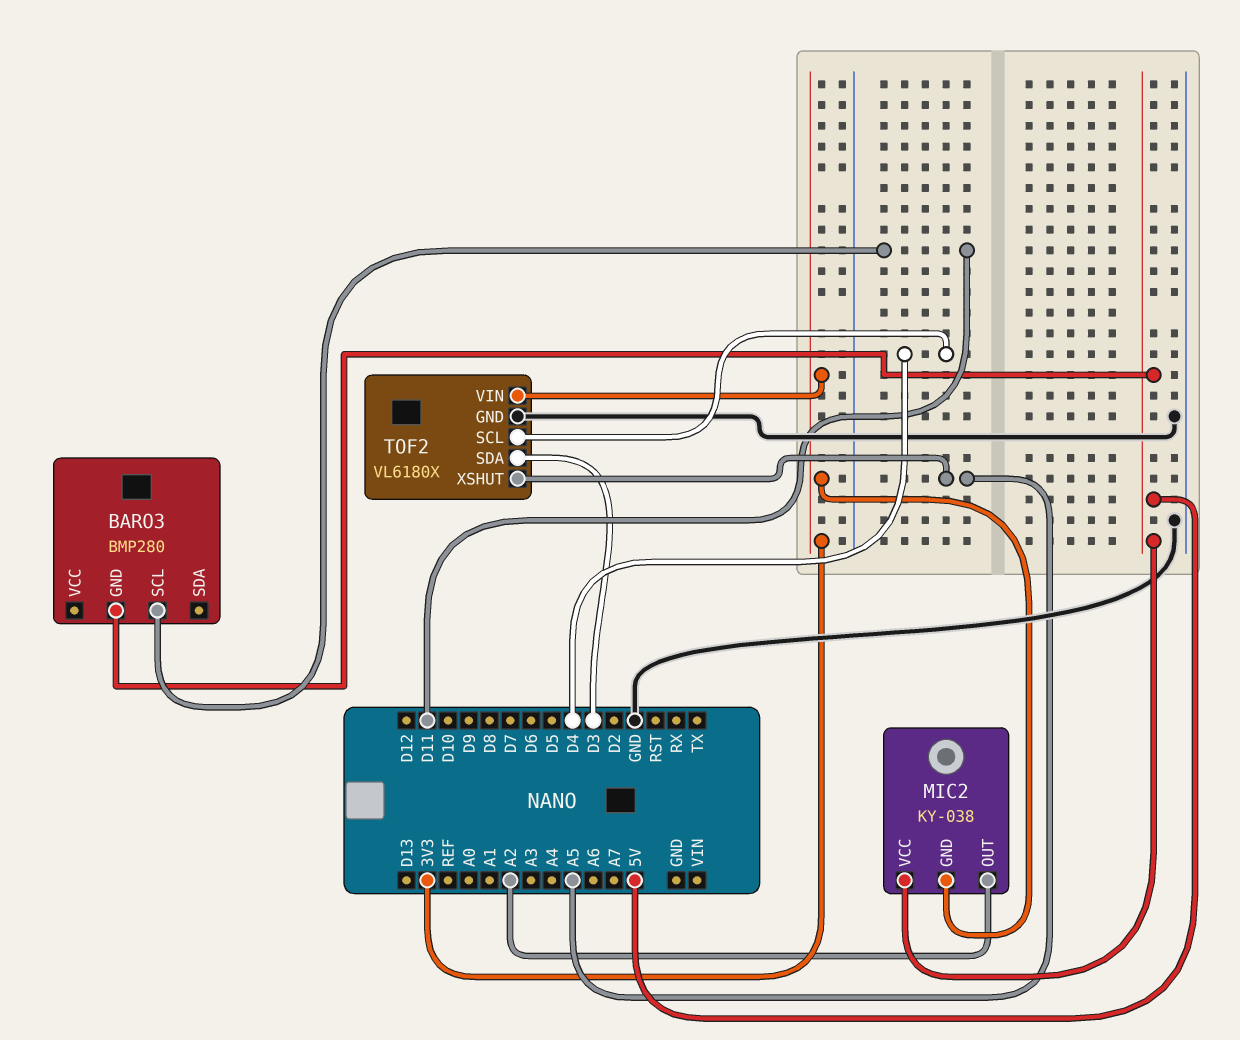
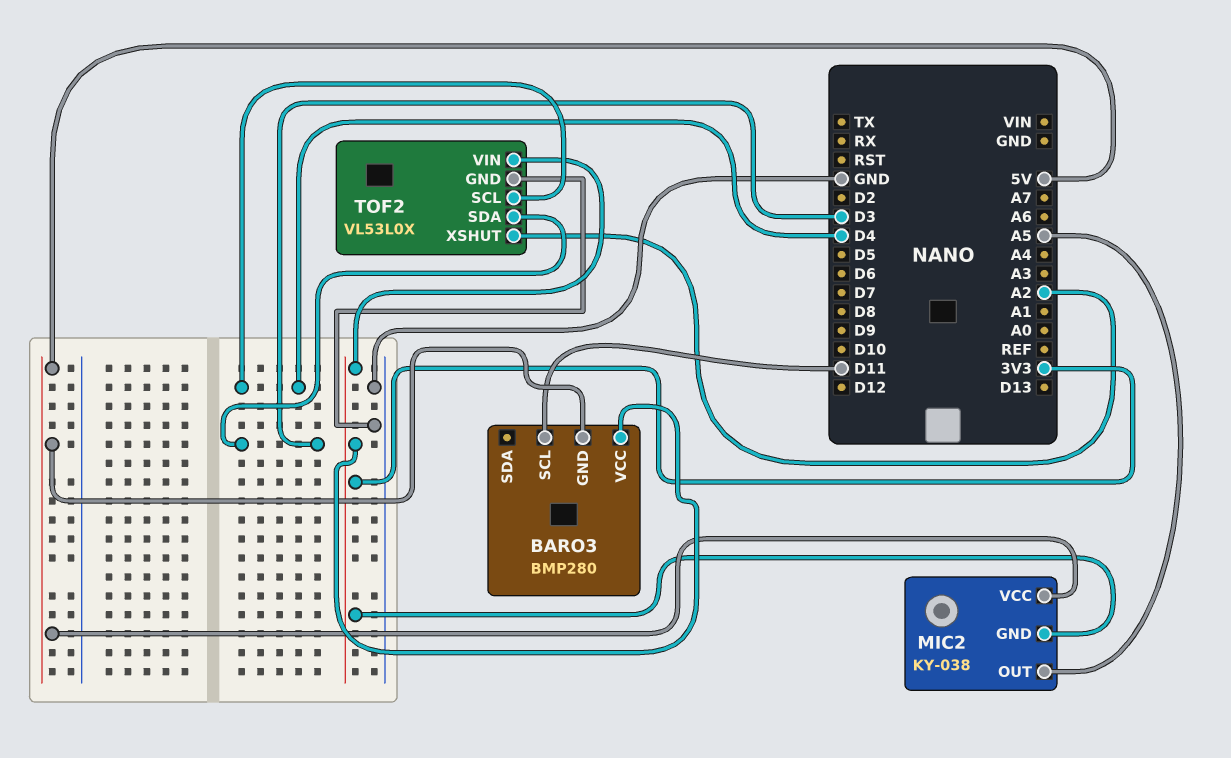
BARO3 pin VCC: none -> 3V3
MIC2 pin OUT: A2 -> A5
TOF2: VL6180X -> VL53L0X
TOF2 pin XSHUT: A5 -> A2

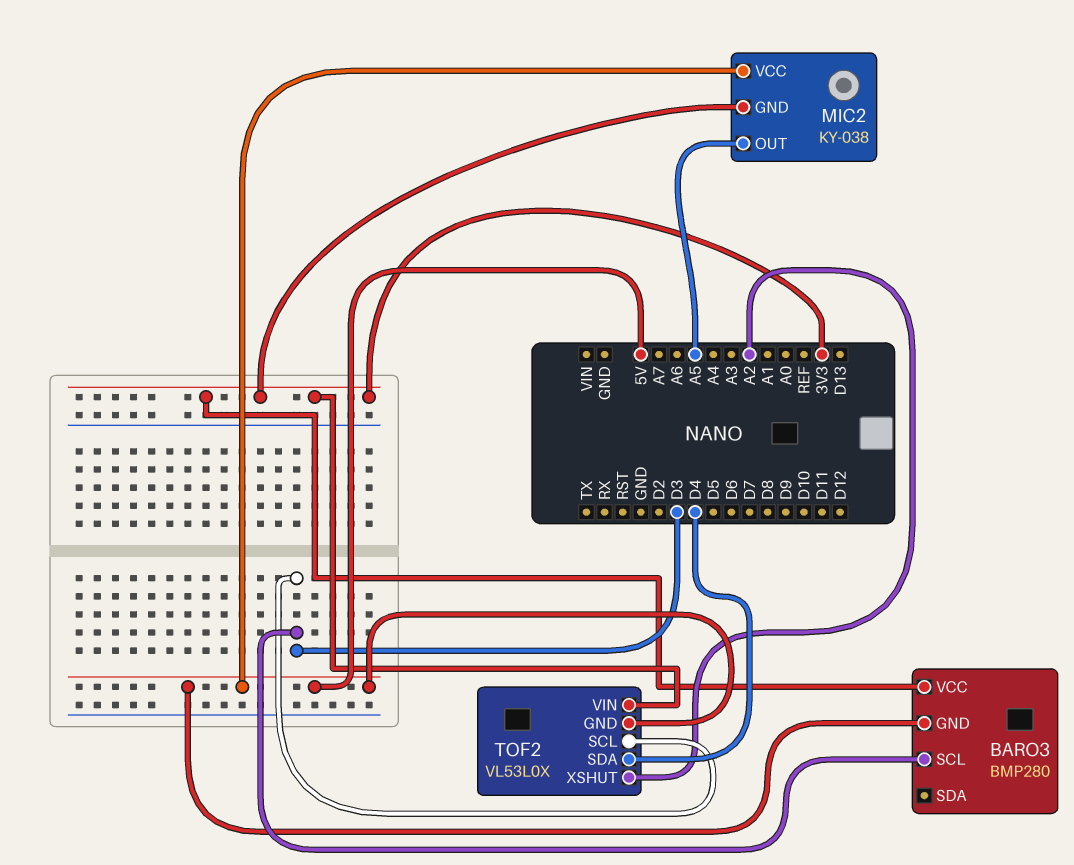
BARO3 pin SCL: D11 -> D3
TOF2 pin GND: GND -> 5V
TOF2 pin SCL: D4 -> D3
TOF2 pin SDA: D3 -> D4

